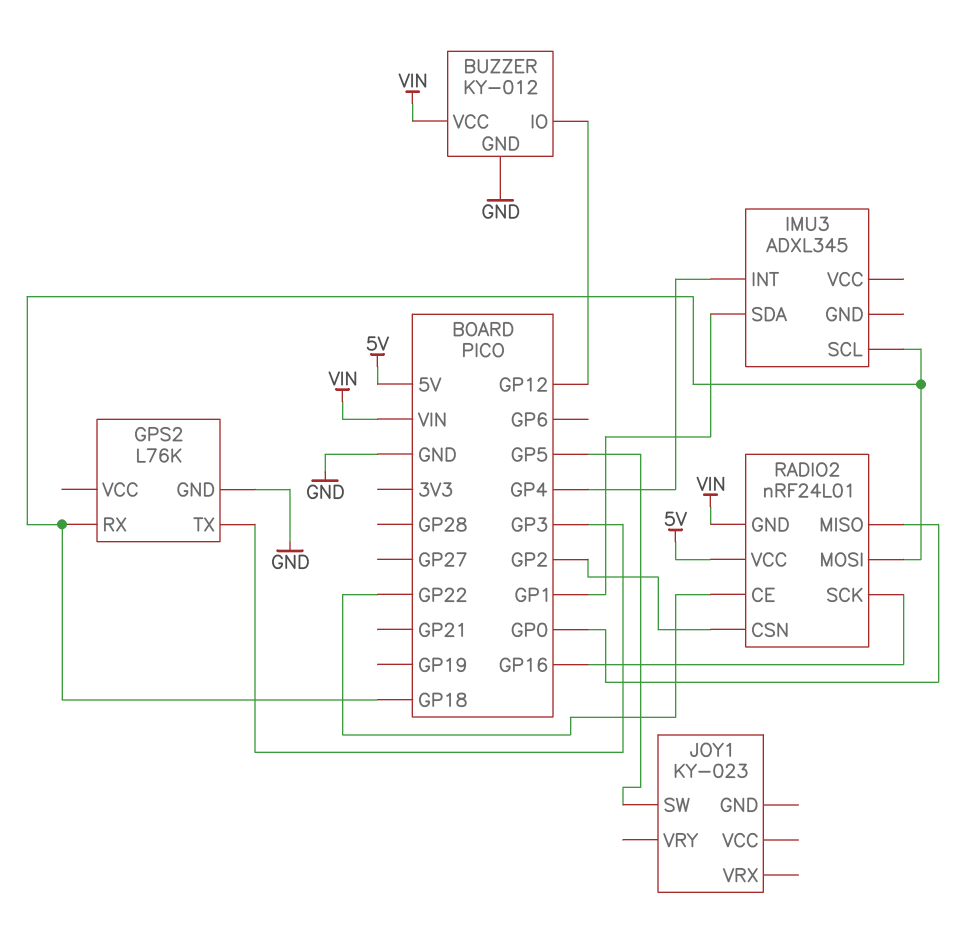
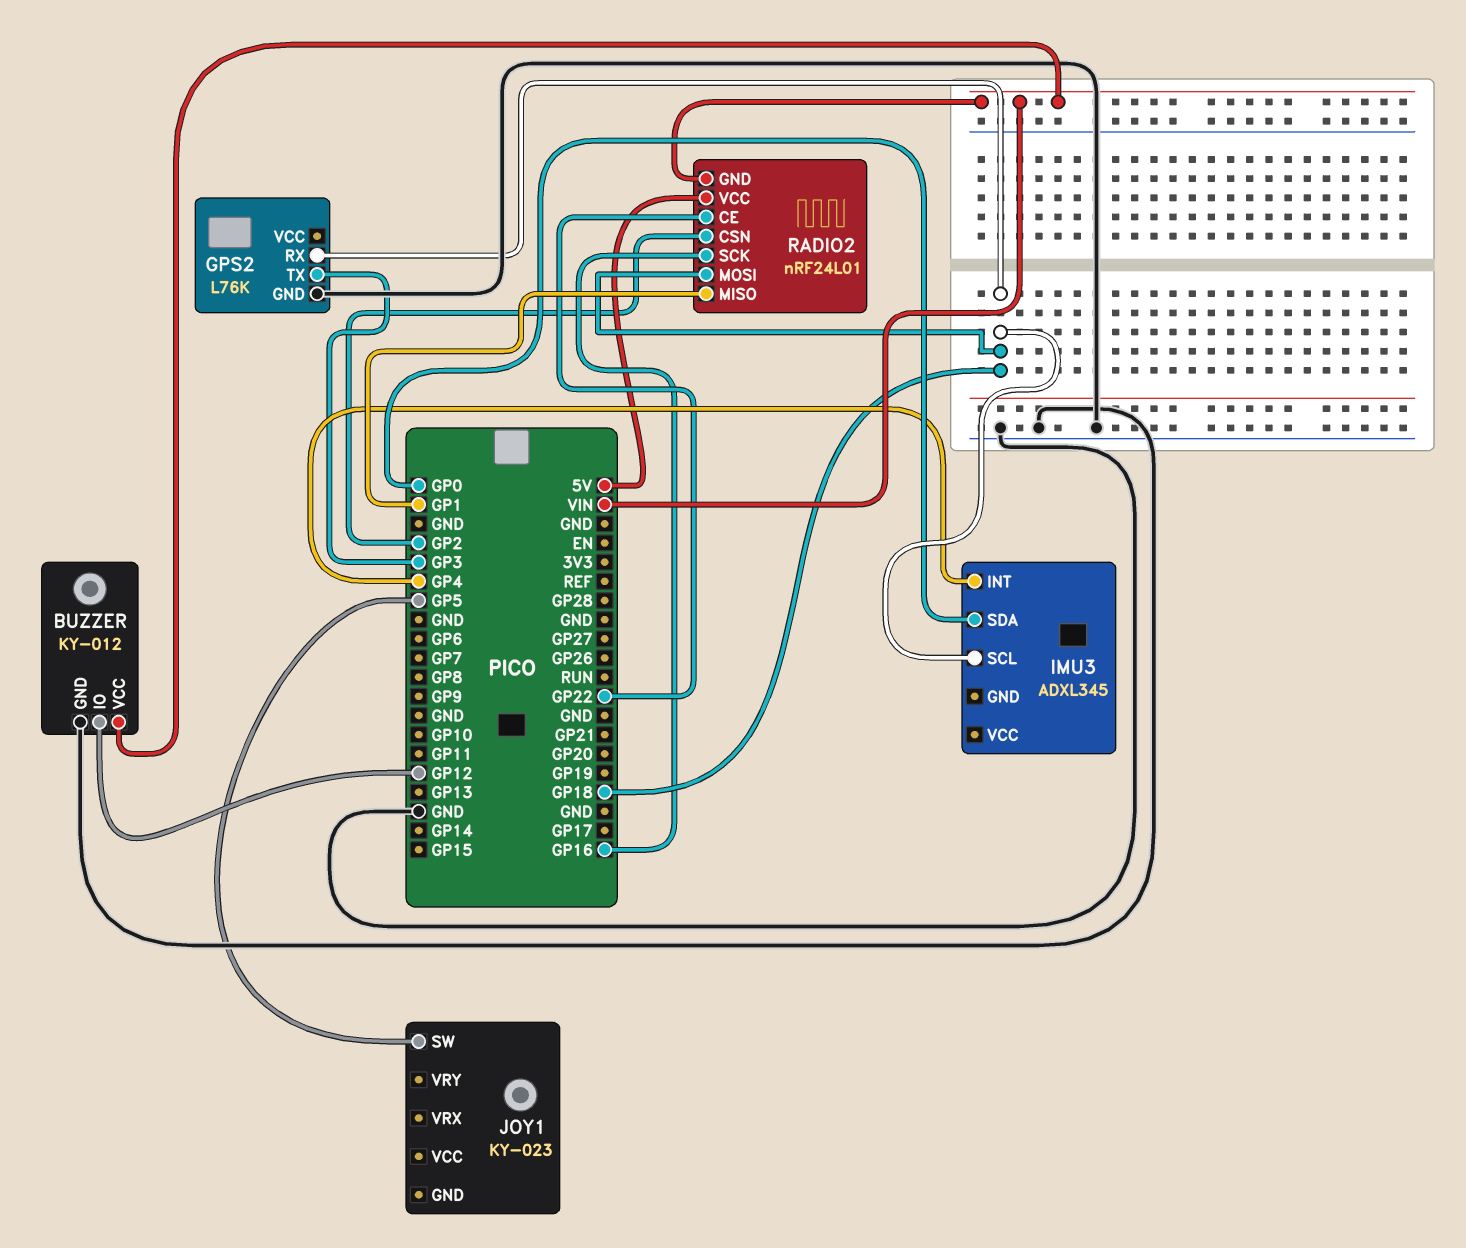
IMU3 pin SDA: GP1 -> GP0
RADIO2 pin MISO: GP0 -> GP1

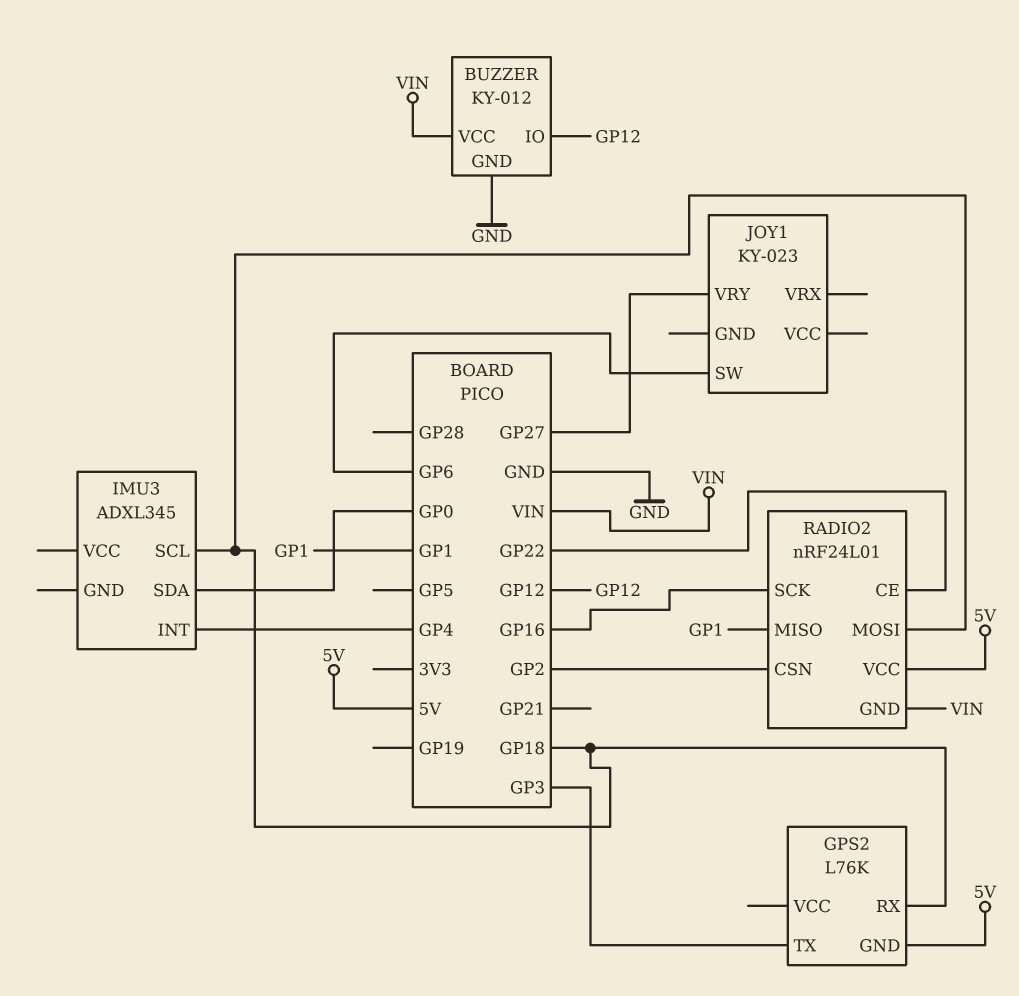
GPS2 pin GND: GND -> 5V
JOY1 pin SW: GP5 -> GP6
JOY1 pin VRY: none -> GP27

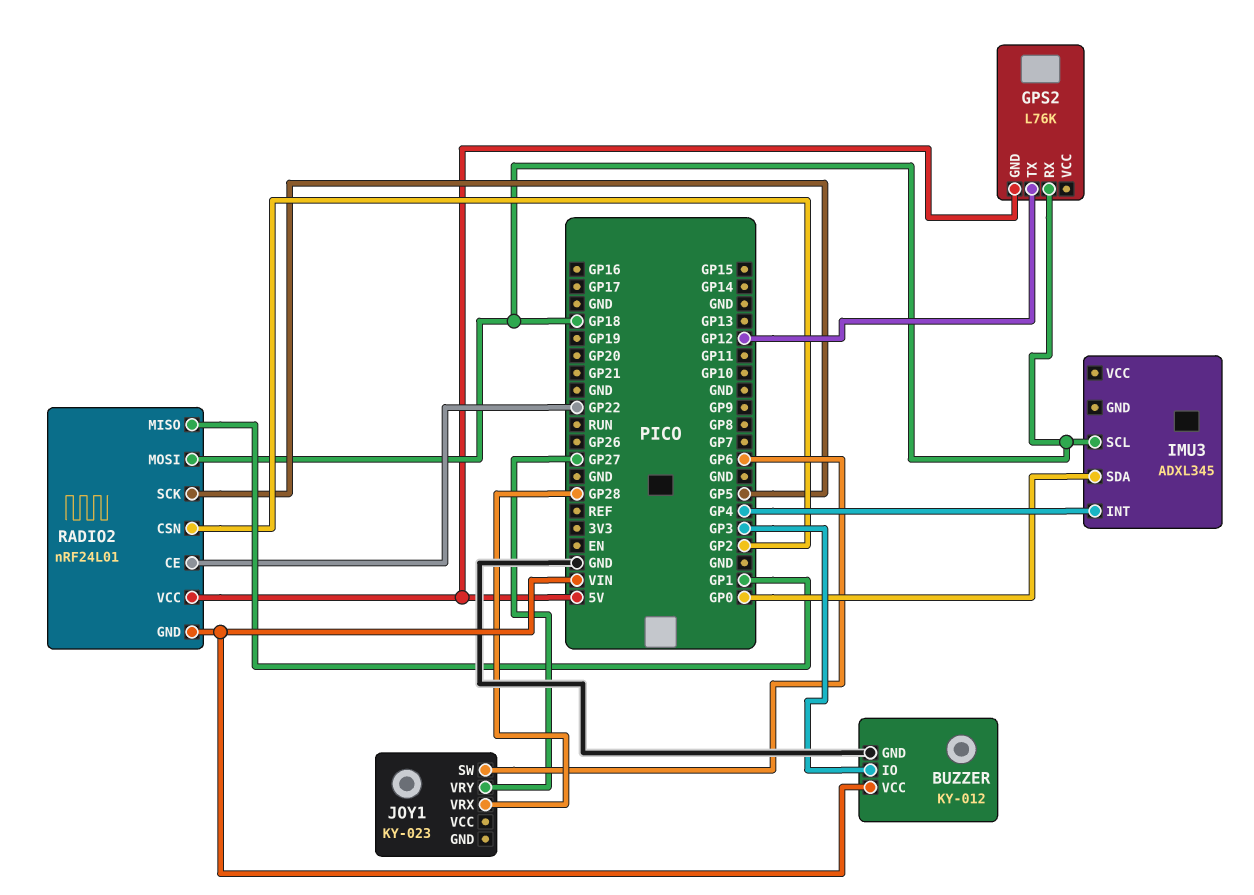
BUZZER pin IO: GP12 -> GP3
GPS2 pin TX: GP3 -> GP12
JOY1 pin VRX: none -> GP28
RADIO2 pin SCK: GP16 -> GP5

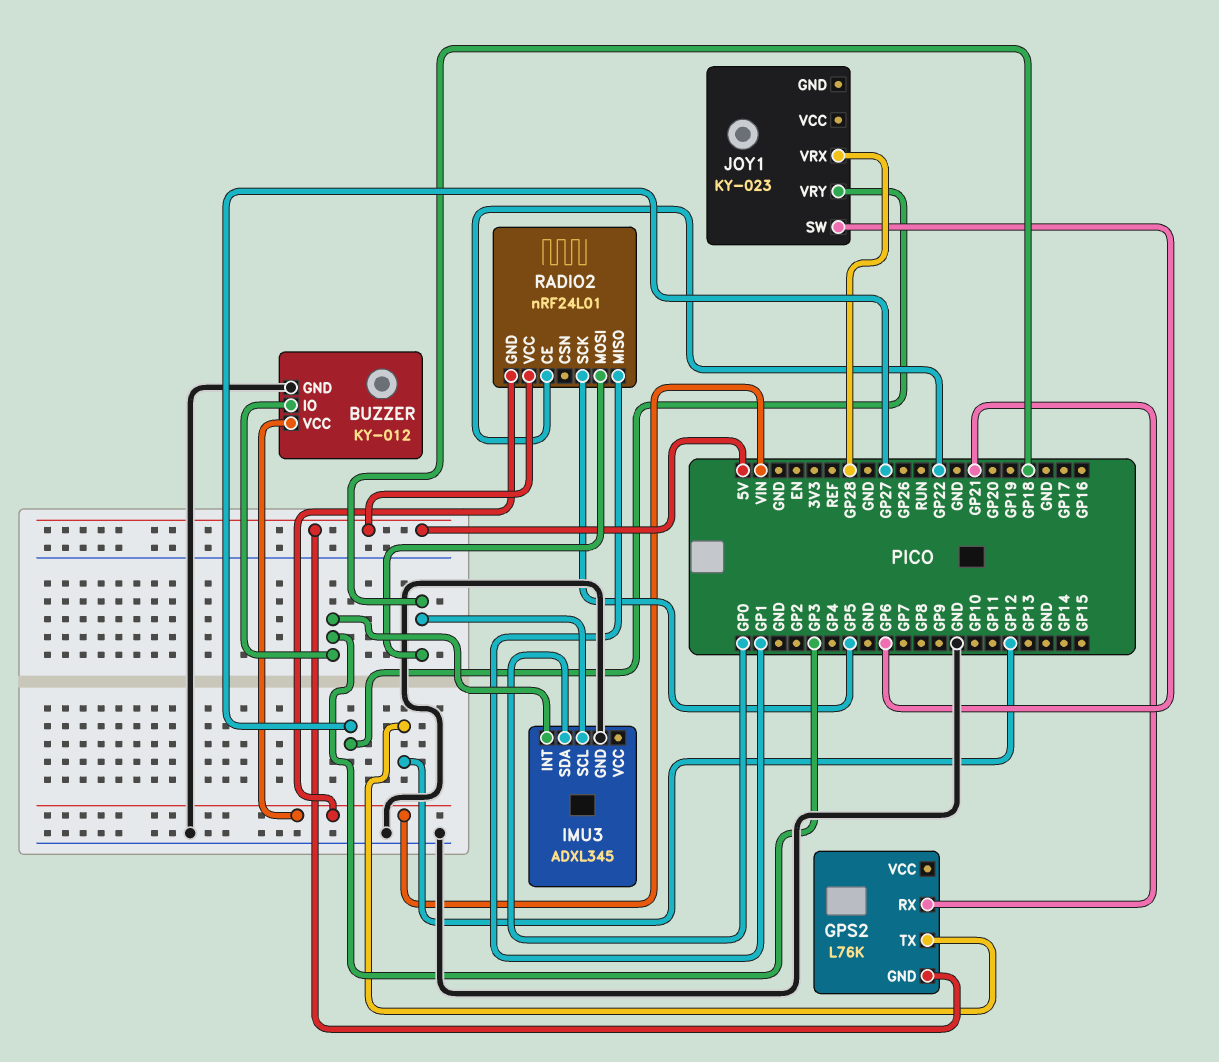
GPS2 pin RX: GP18 -> GP21
IMU3 pin GND: none -> GND
IMU3 pin INT: GP4 -> GP3
RADIO2 pin CSN: GP2 -> none

